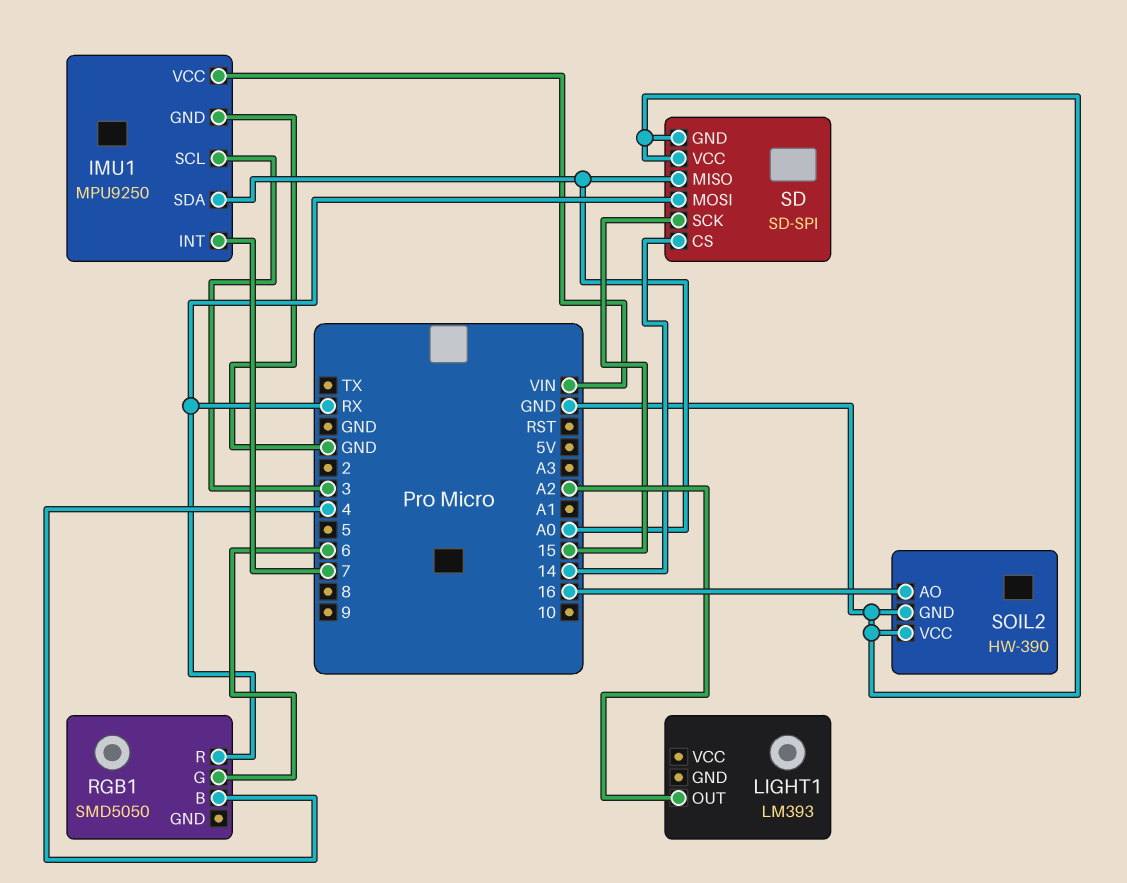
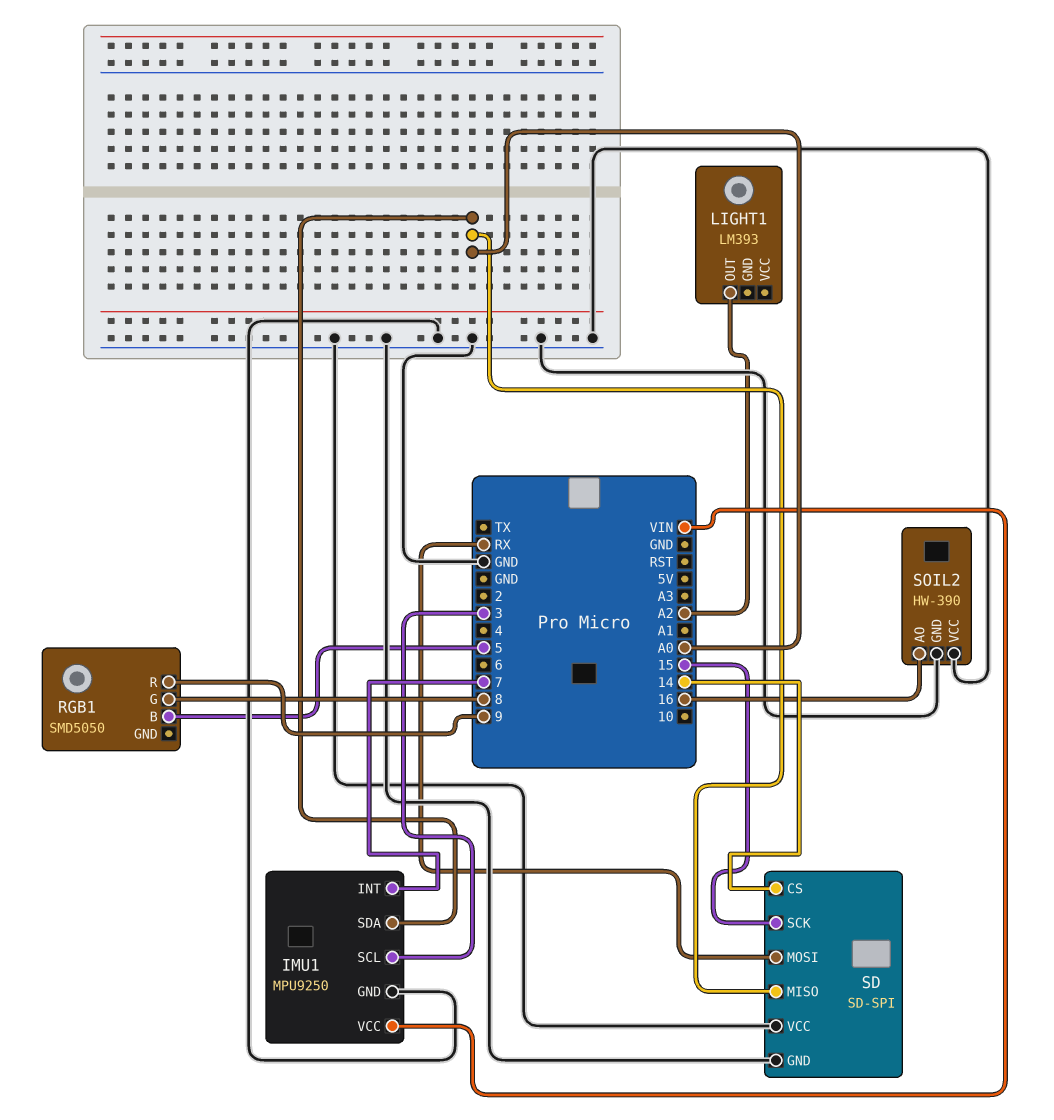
RGB1 pin B: 4 -> 5
RGB1 pin G: 6 -> 8
RGB1 pin R: RX -> 9

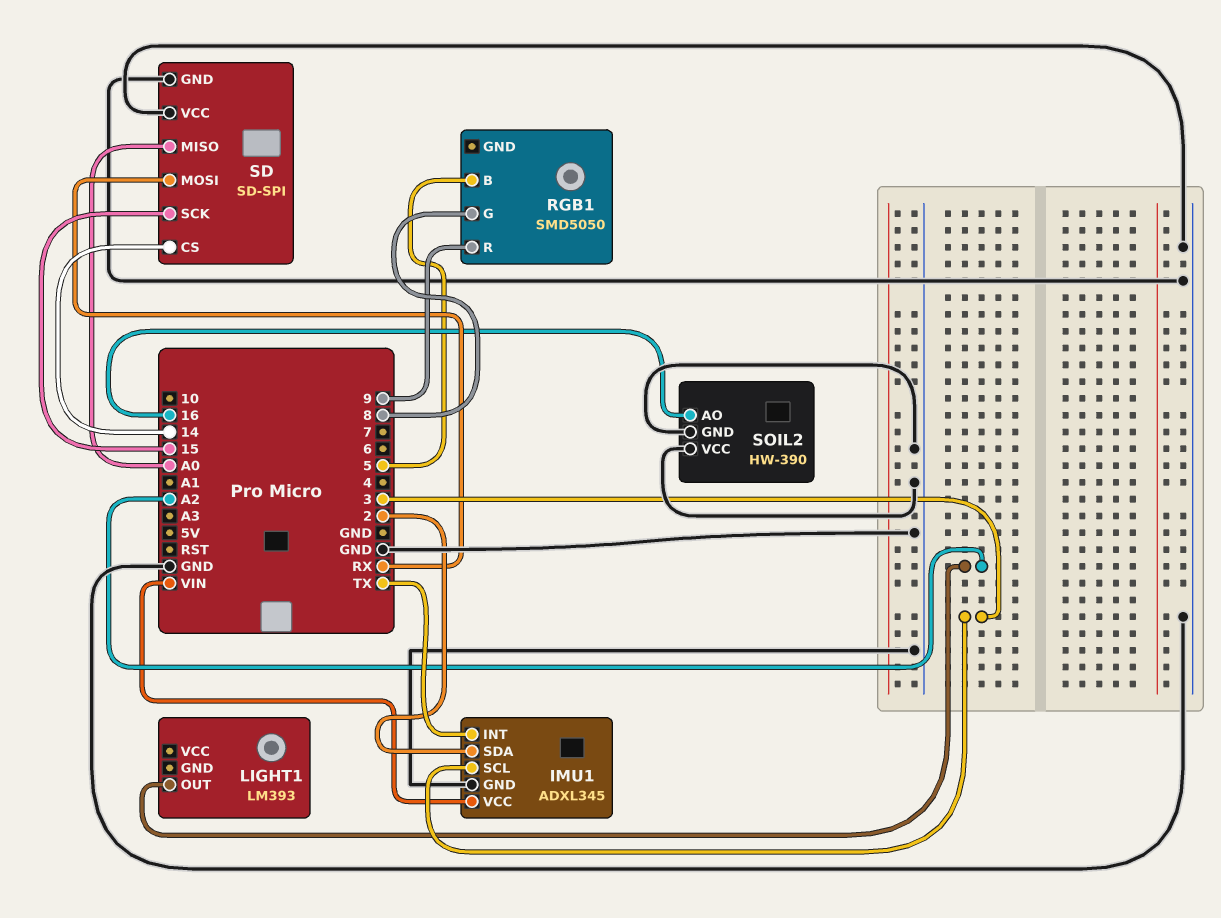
IMU1: MPU9250 -> ADXL345
IMU1 pin INT: 7 -> TX
IMU1 pin SDA: A0 -> 2

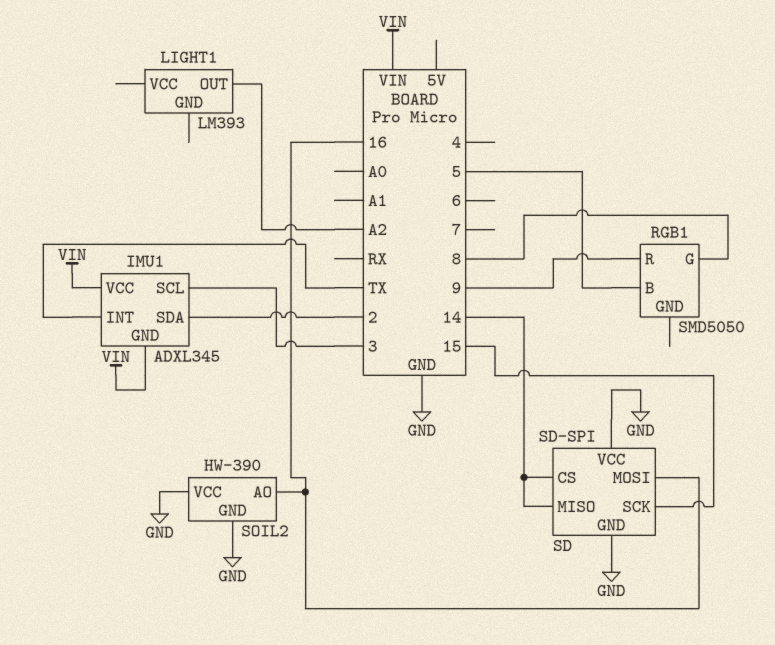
IMU1 pin GND: GND -> VIN
SD pin MISO: A0 -> 14
SD pin MOSI: RX -> 16

